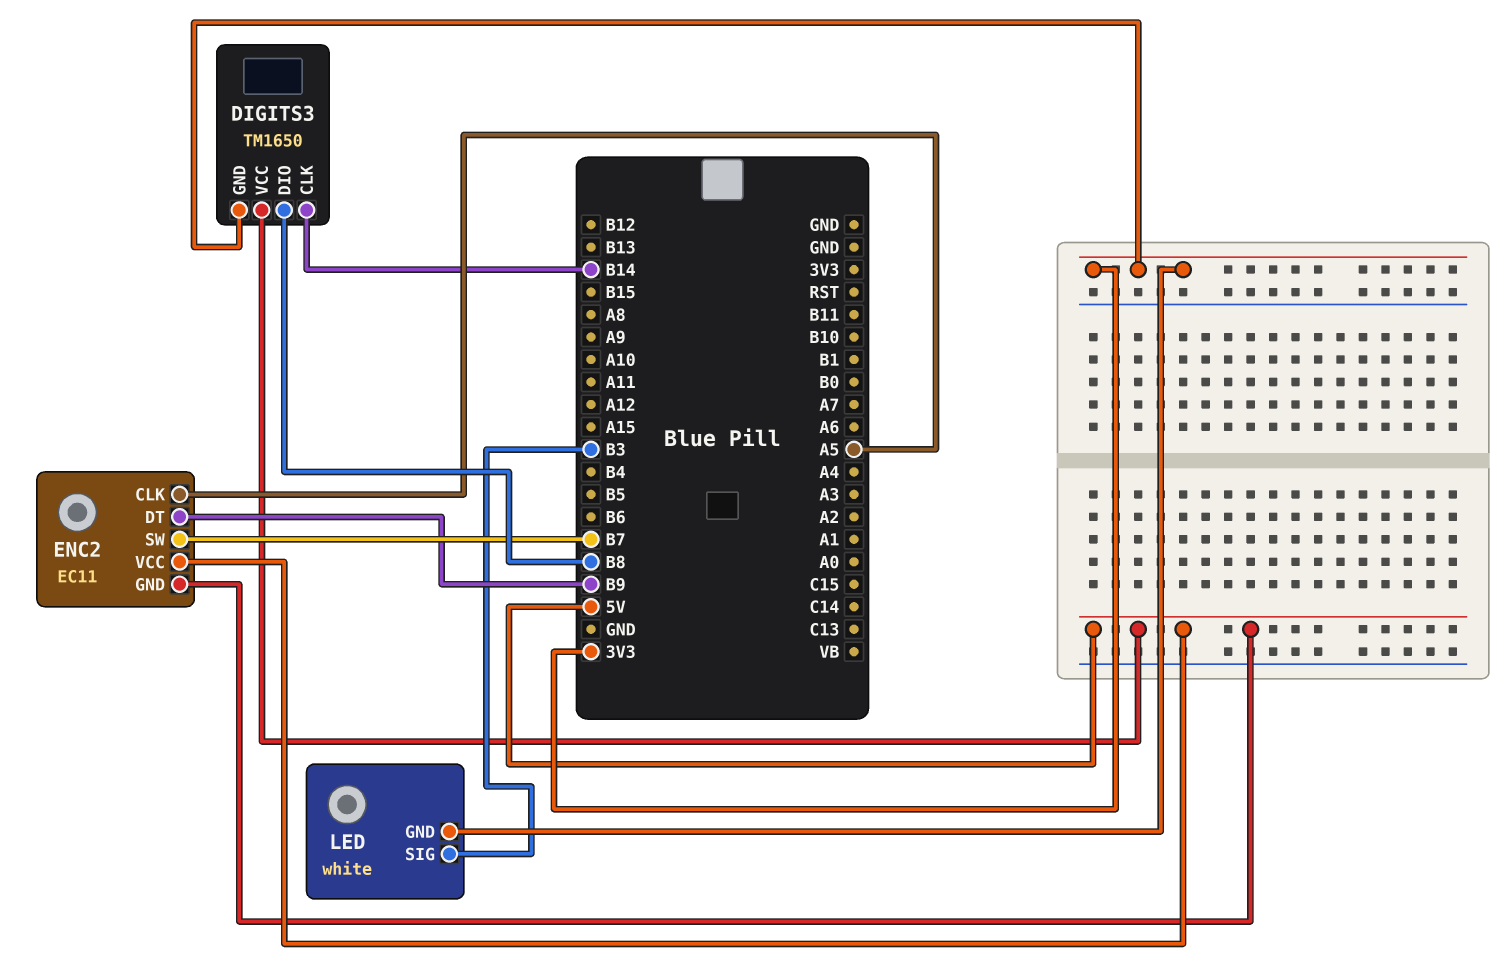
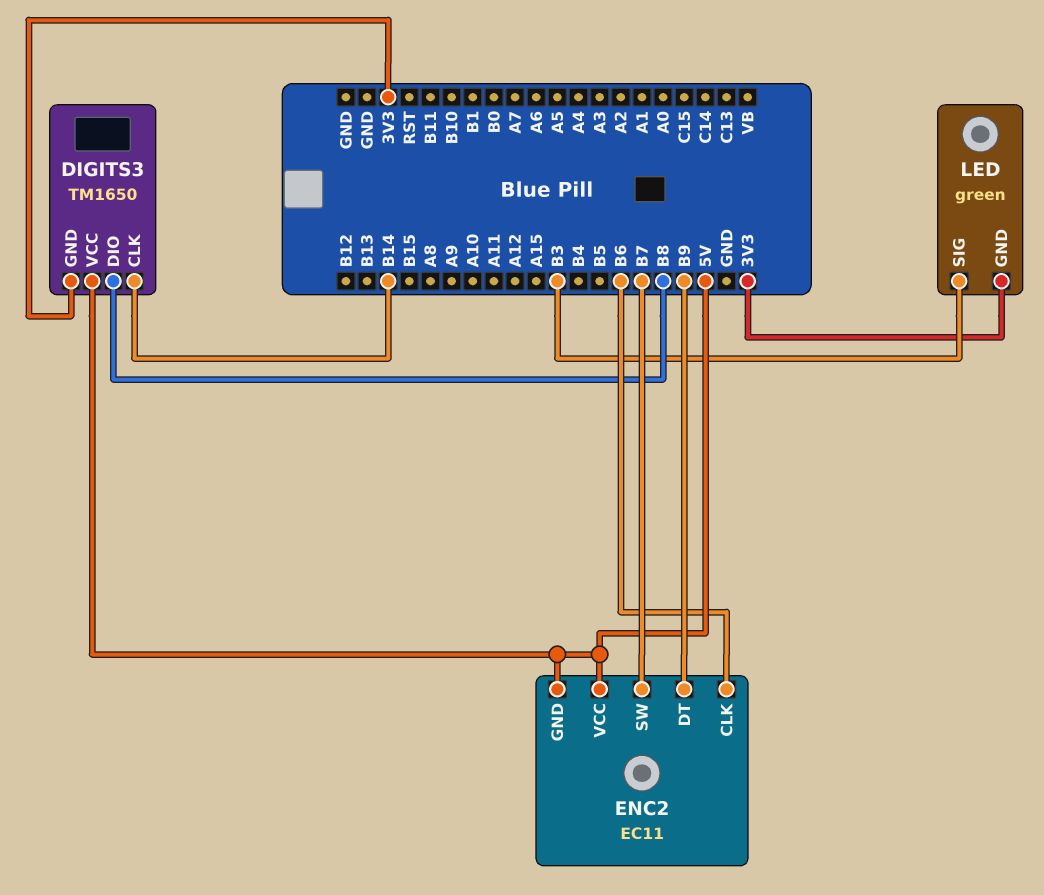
ENC2 pin CLK: A5 -> B6
LED: white -> green

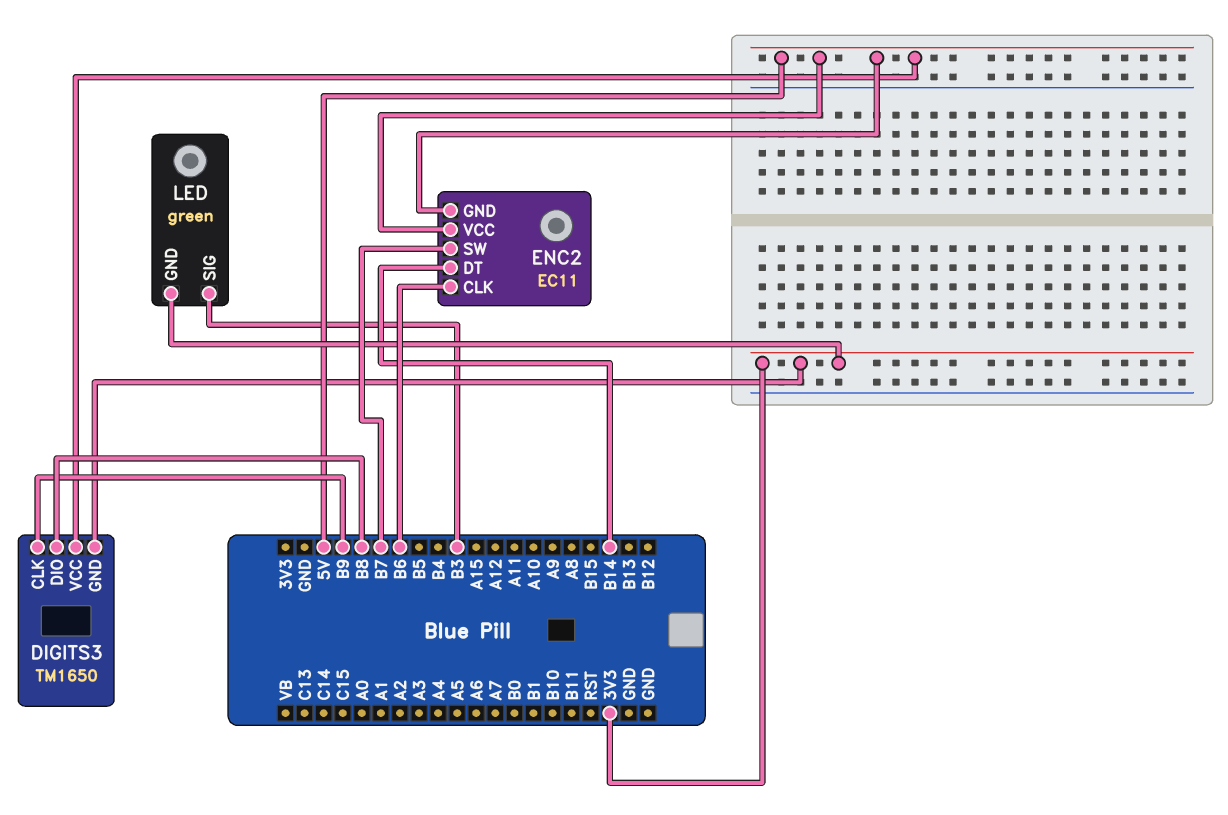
DIGITS3 pin CLK: B14 -> B9
ENC2 pin DT: B9 -> B14

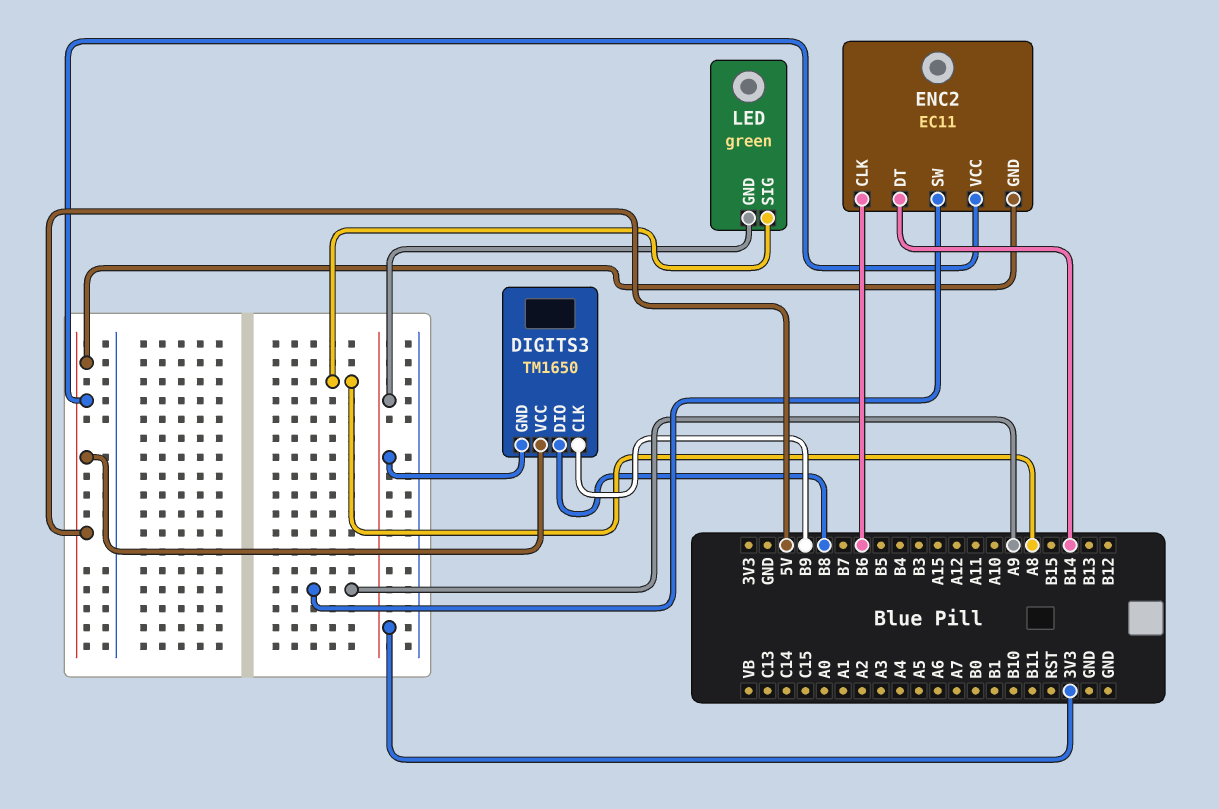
ENC2 pin SW: B7 -> A9
LED pin SIG: B3 -> A8

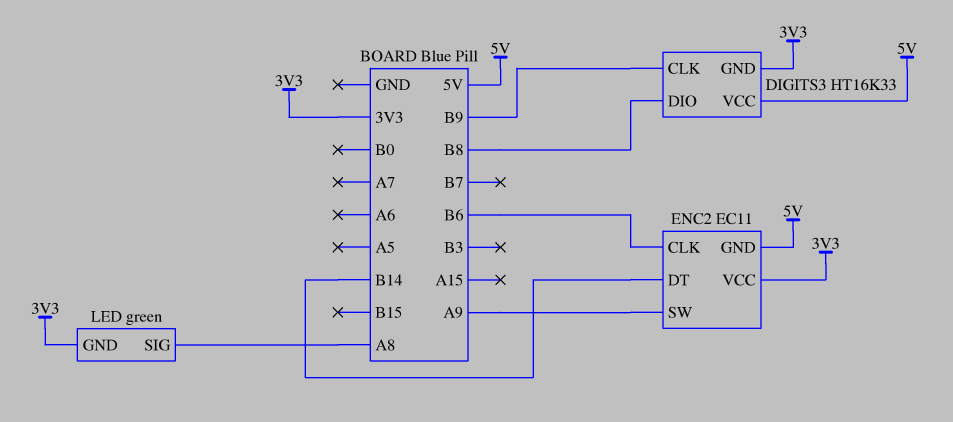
DIGITS3: TM1650 -> HT16K33
ENC2 pin VCC: 5V -> 3V3

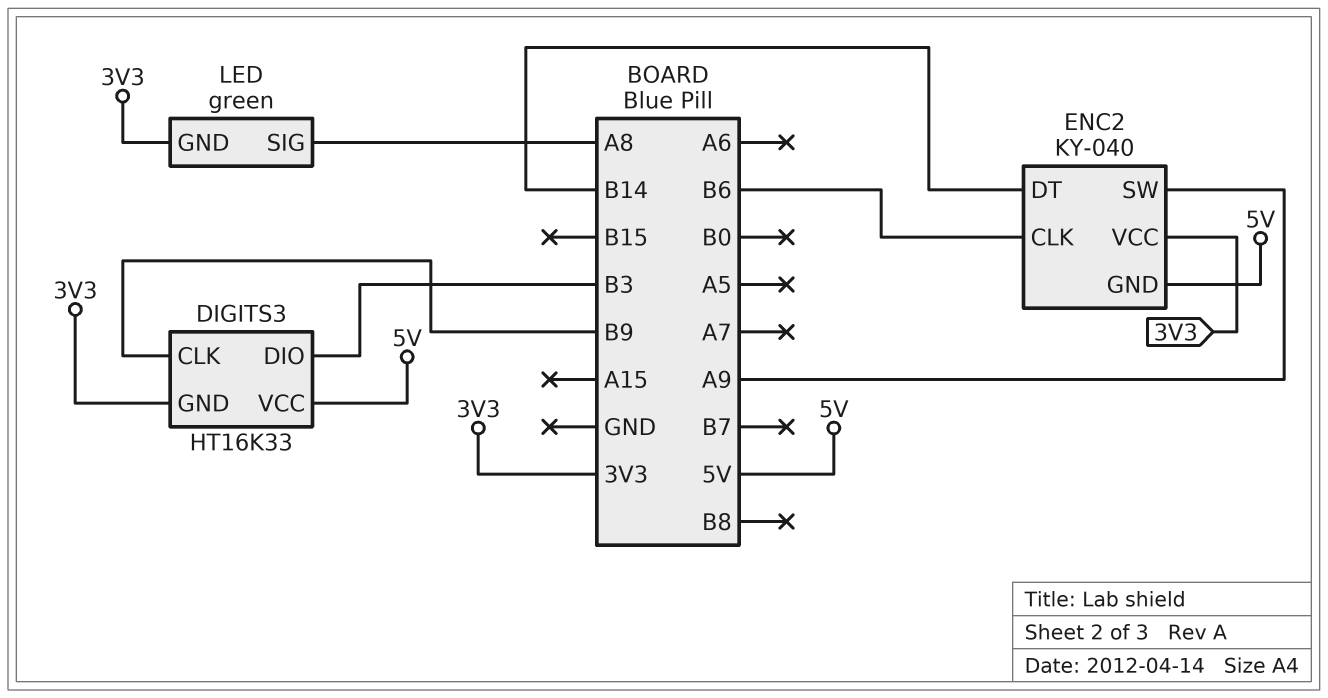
DIGITS3 pin DIO: B8 -> B3
ENC2: EC11 -> KY-040

